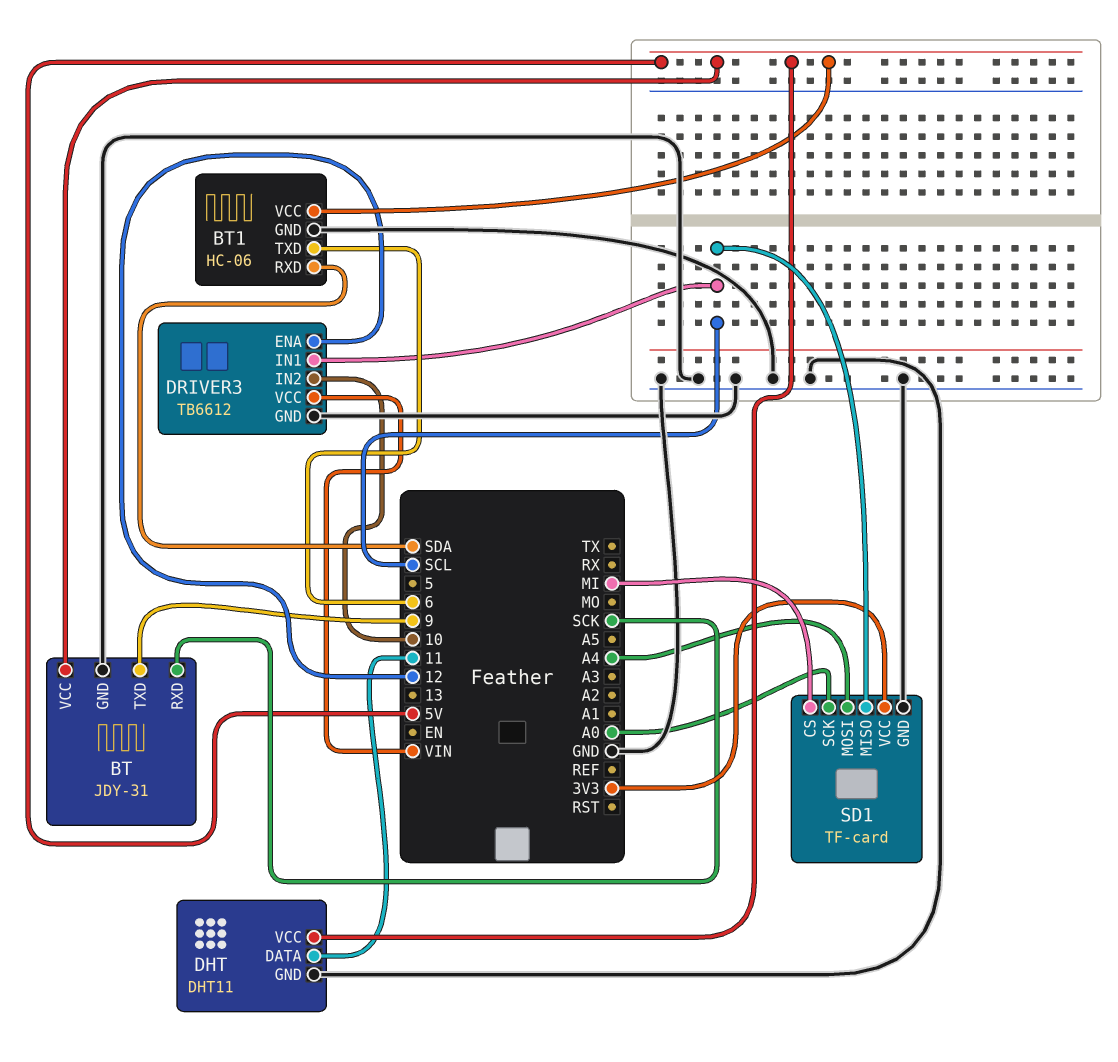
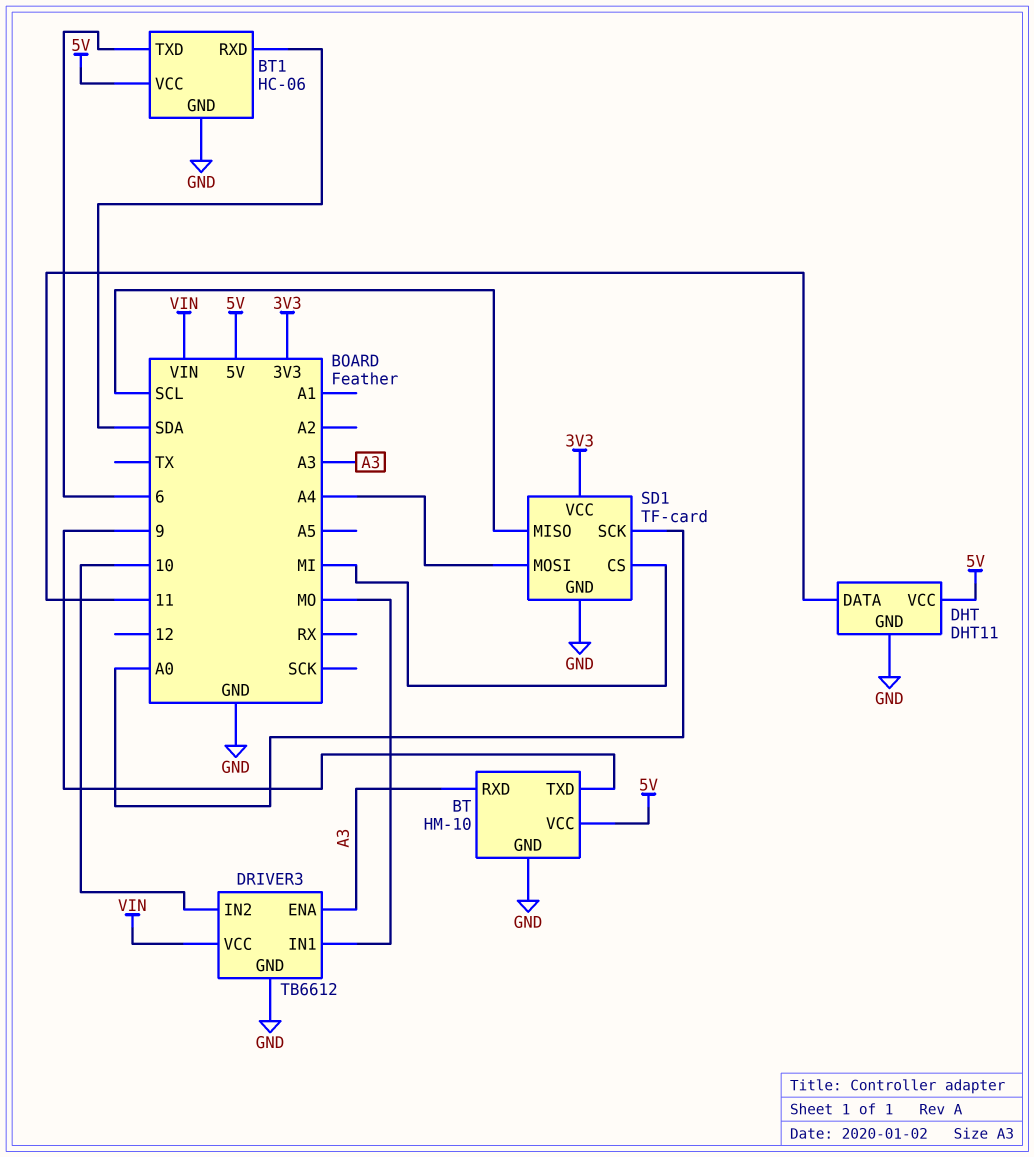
BT: JDY-31 -> HM-10
BT pin RXD: SCK -> A3
DRIVER3 pin ENA: 12 -> A3
DRIVER3 pin IN1: SCL -> MO

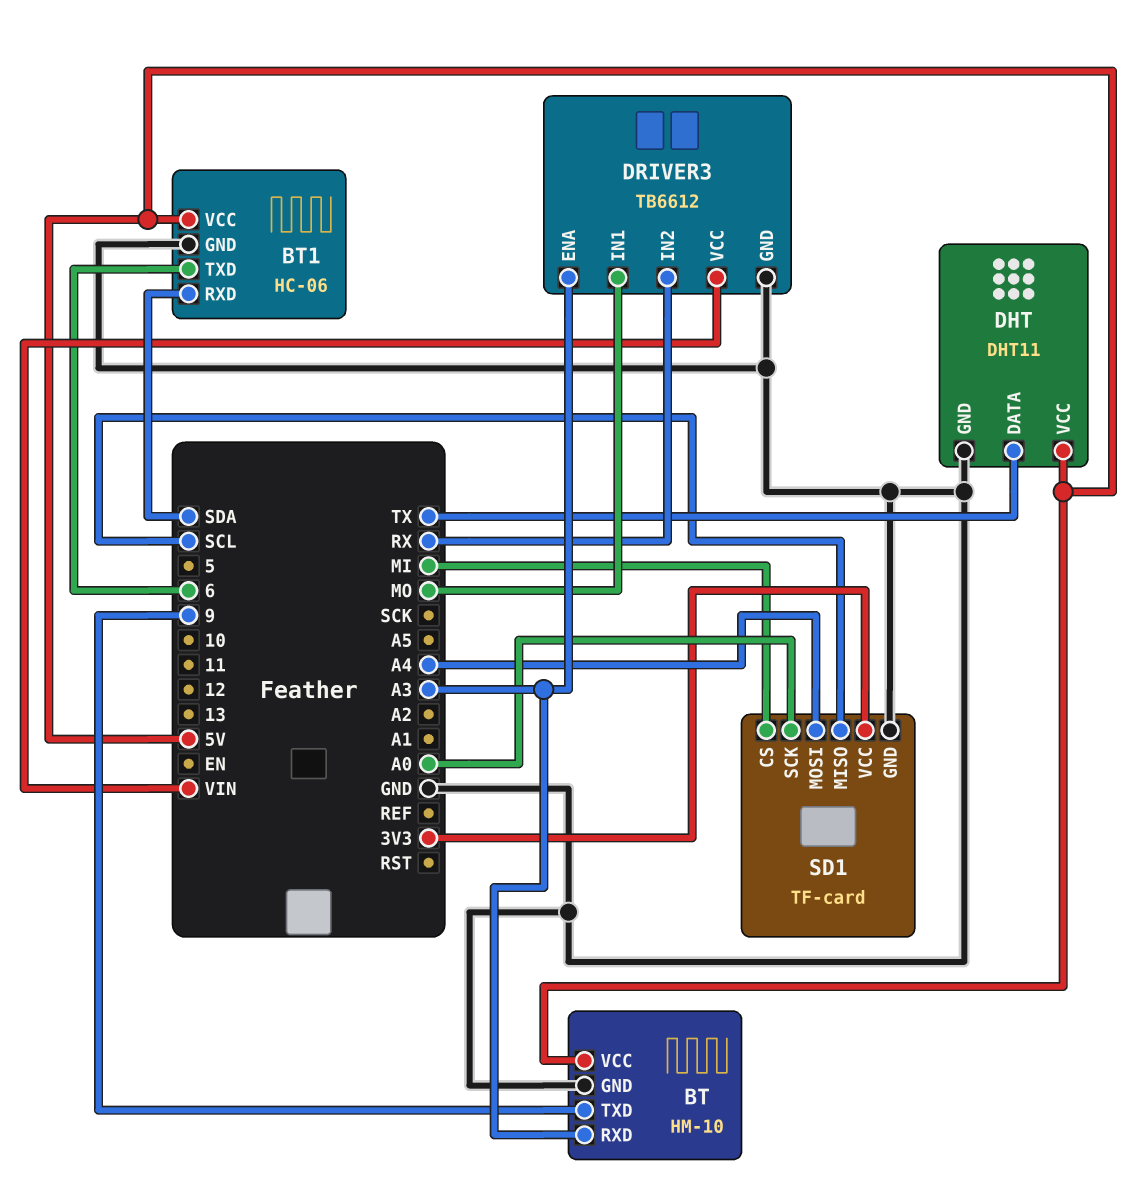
DHT pin DATA: 11 -> TX
DRIVER3 pin IN2: 10 -> RX

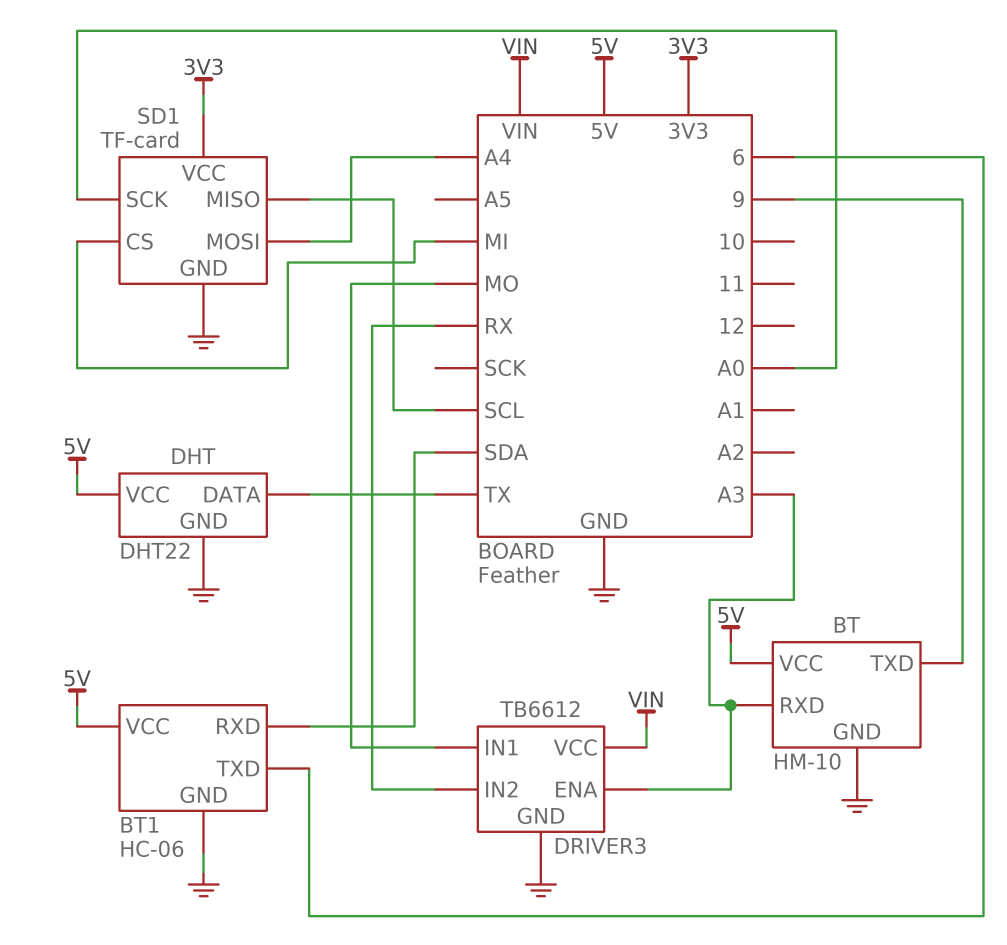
DHT: DHT11 -> DHT22

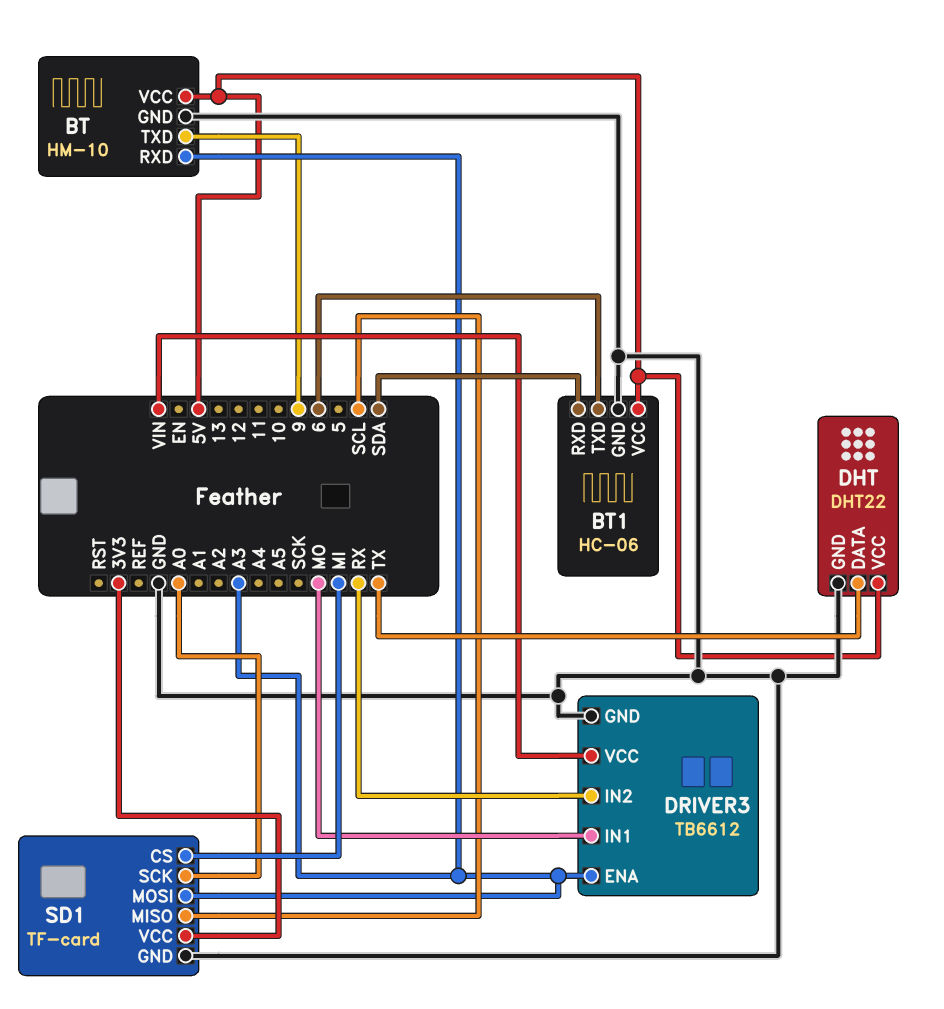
SD1 pin MOSI: A4 -> A3

